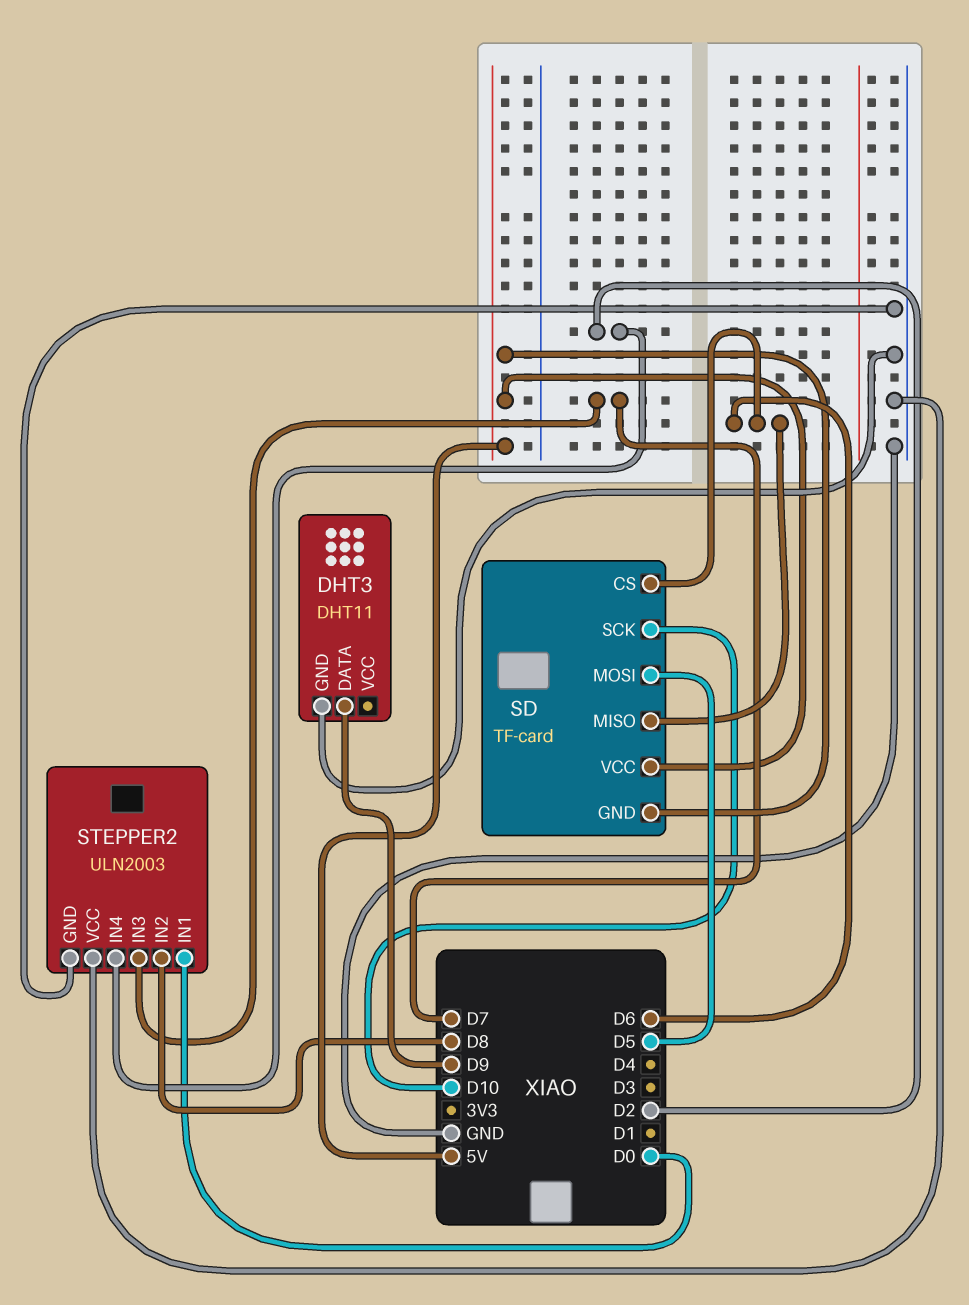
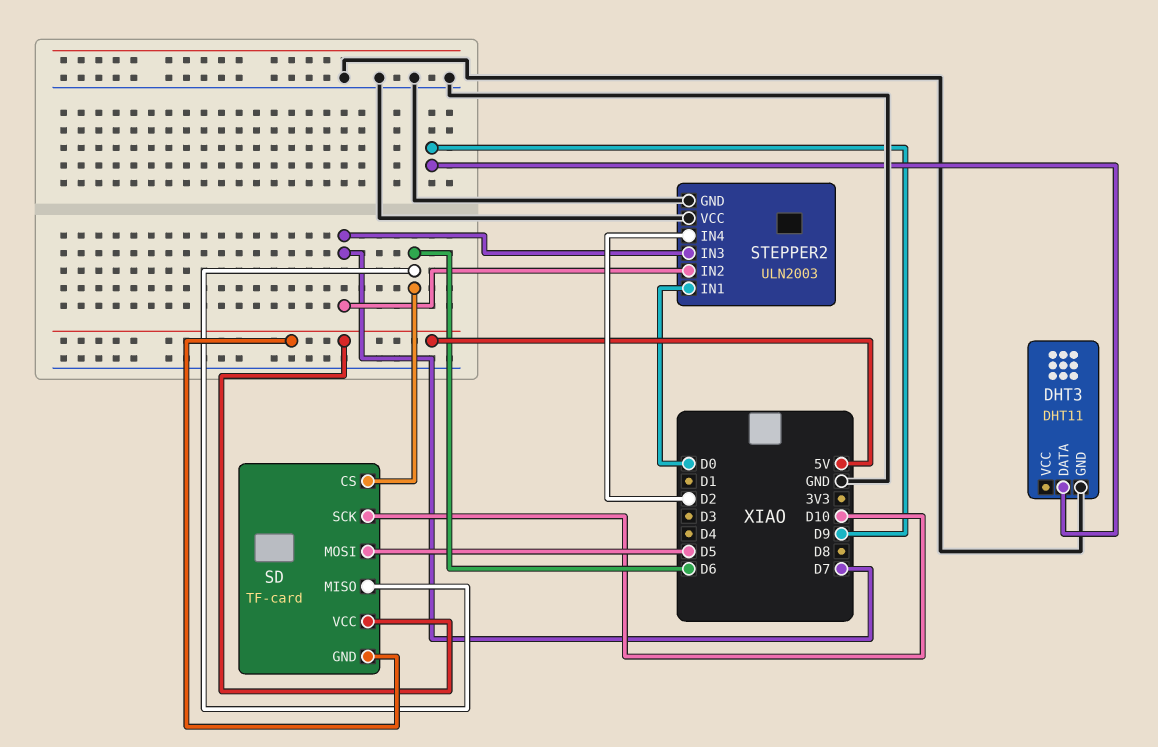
STEPPER2 pin IN2: D8 -> D7

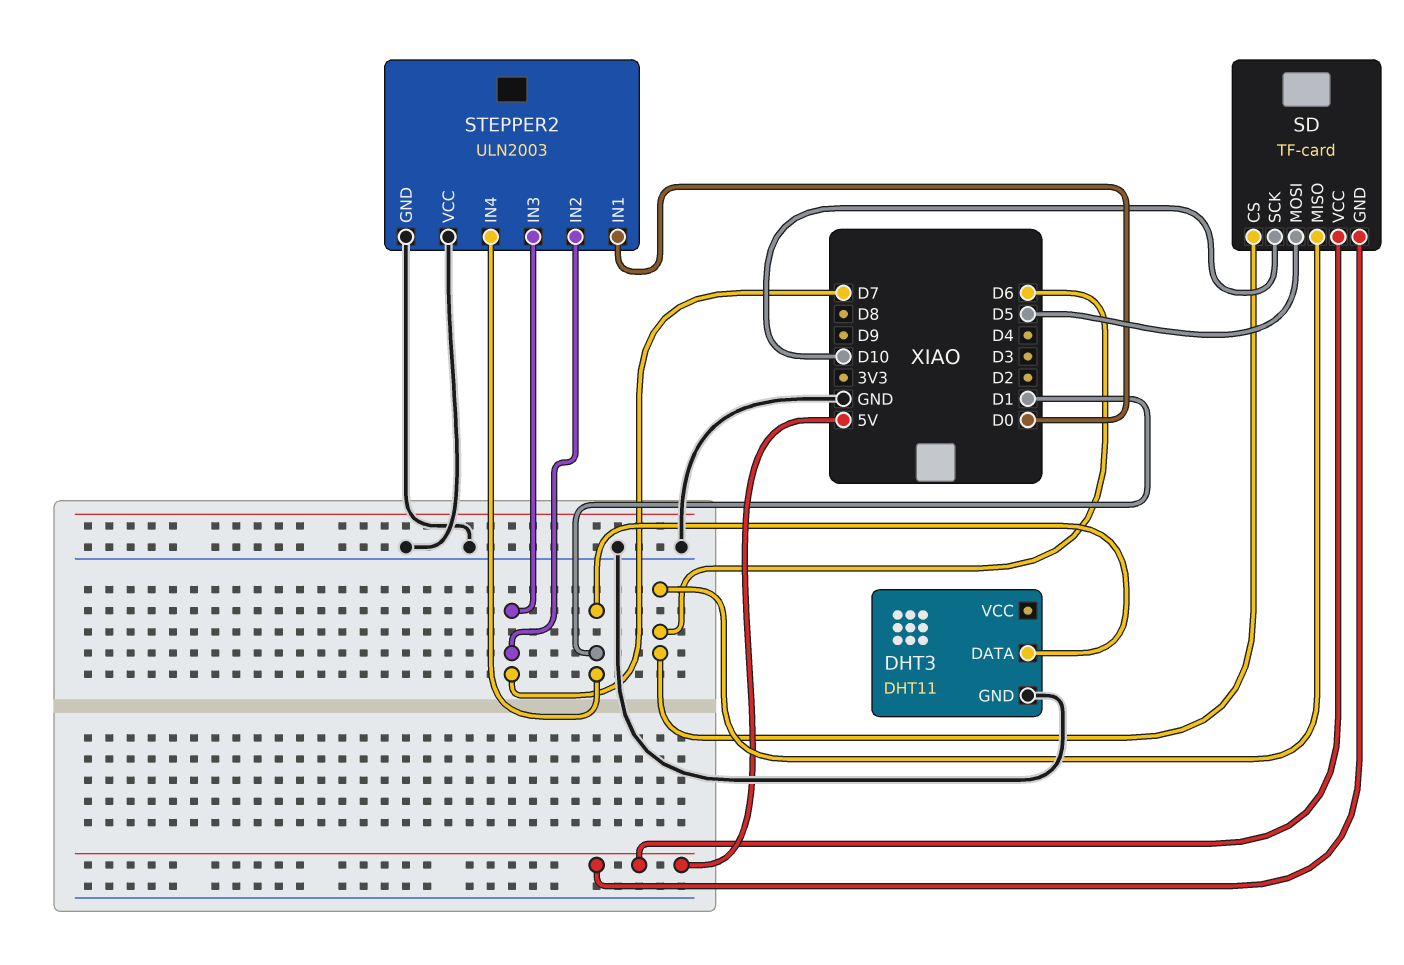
DHT3 pin DATA: D9 -> D1
STEPPER2 pin IN4: D2 -> D1

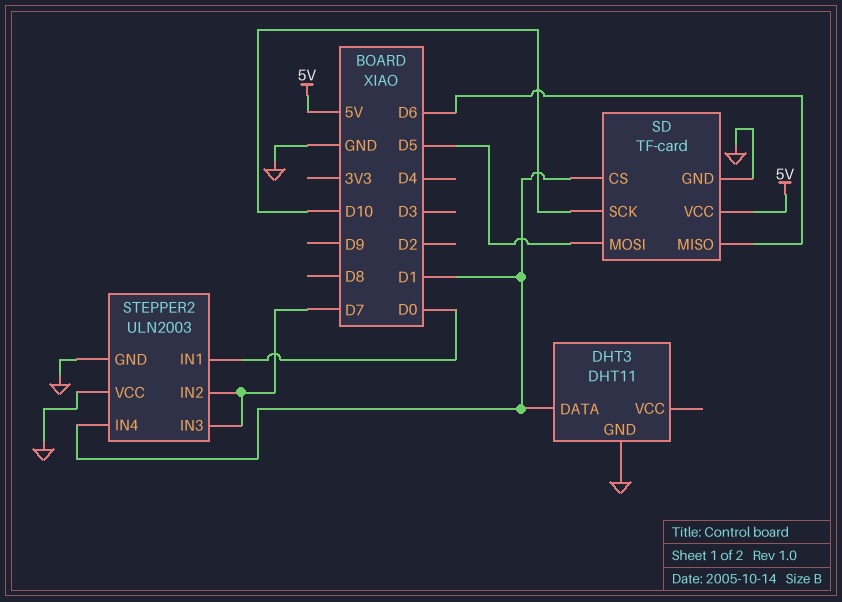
SD pin CS: D6 -> D1
SD pin GND: 5V -> GND

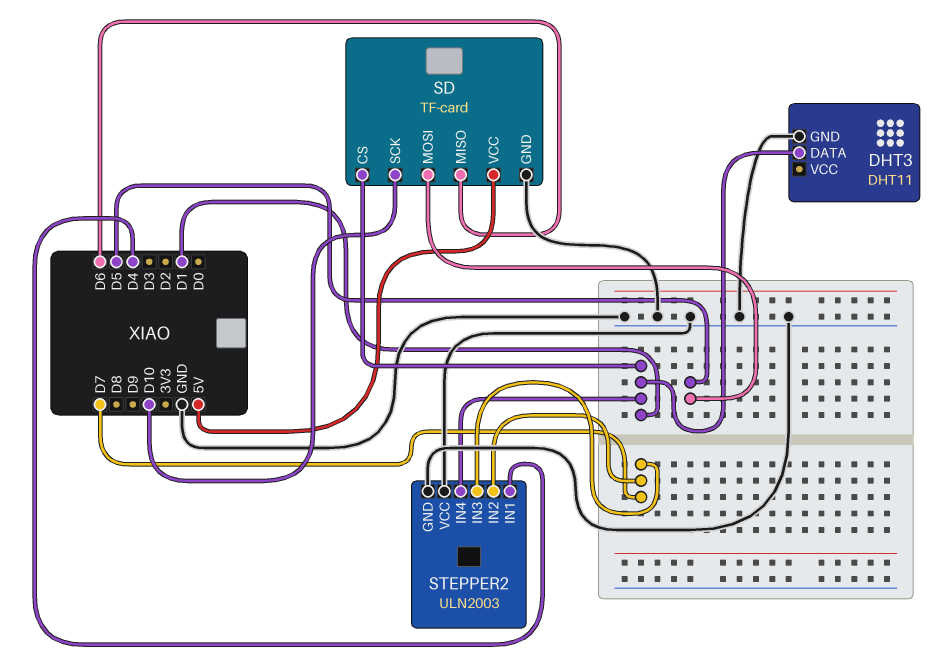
STEPPER2 pin IN1: D0 -> D4

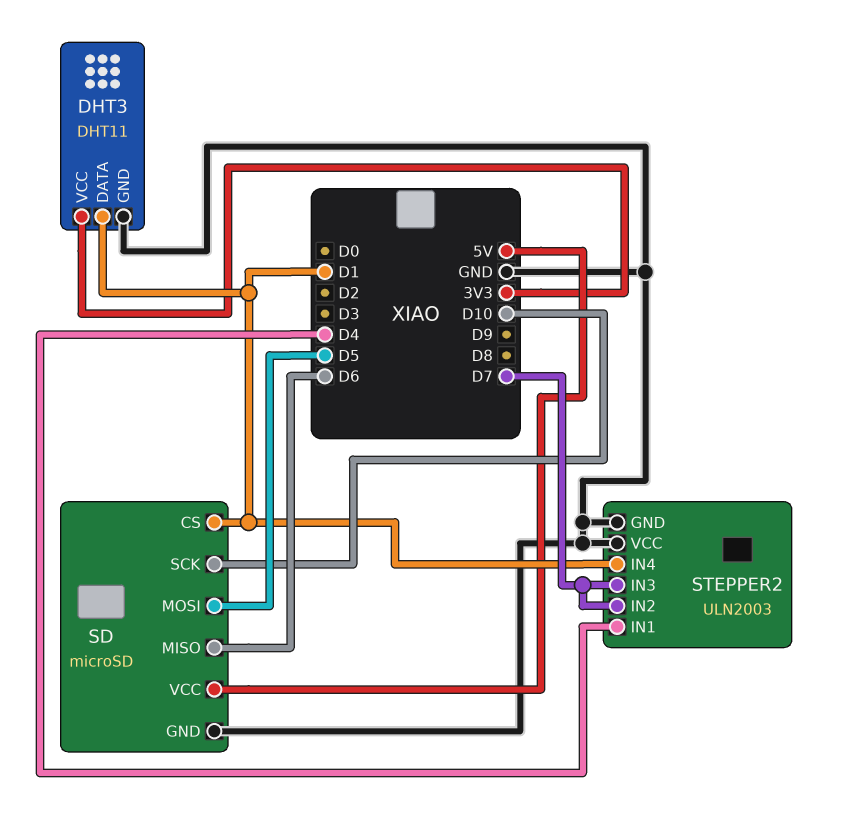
DHT3 pin VCC: none -> 3V3
SD: TF-card -> microSD

